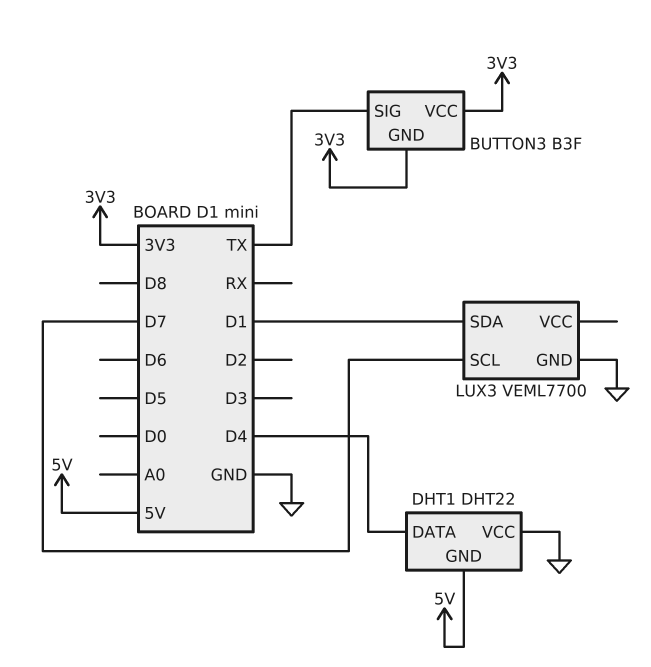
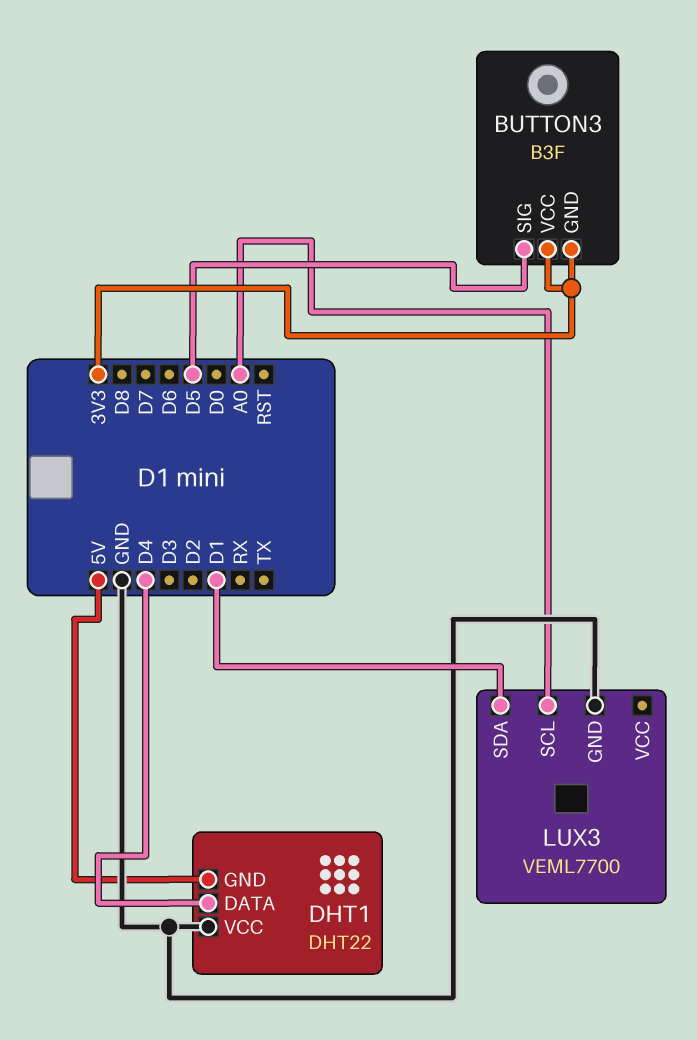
BUTTON3 pin SIG: TX -> D5
LUX3 pin SCL: D7 -> A0

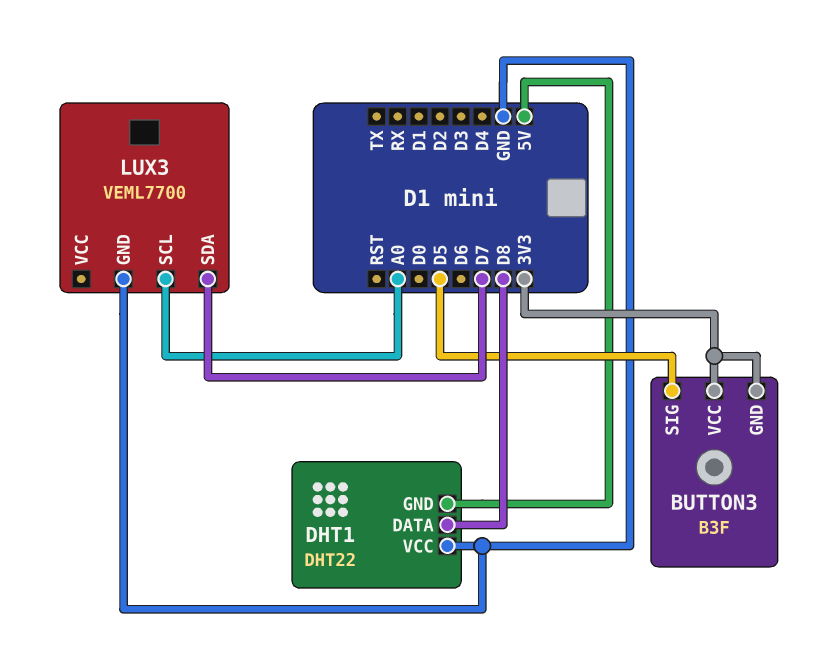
DHT1 pin DATA: D4 -> D8
LUX3 pin SDA: D1 -> D7

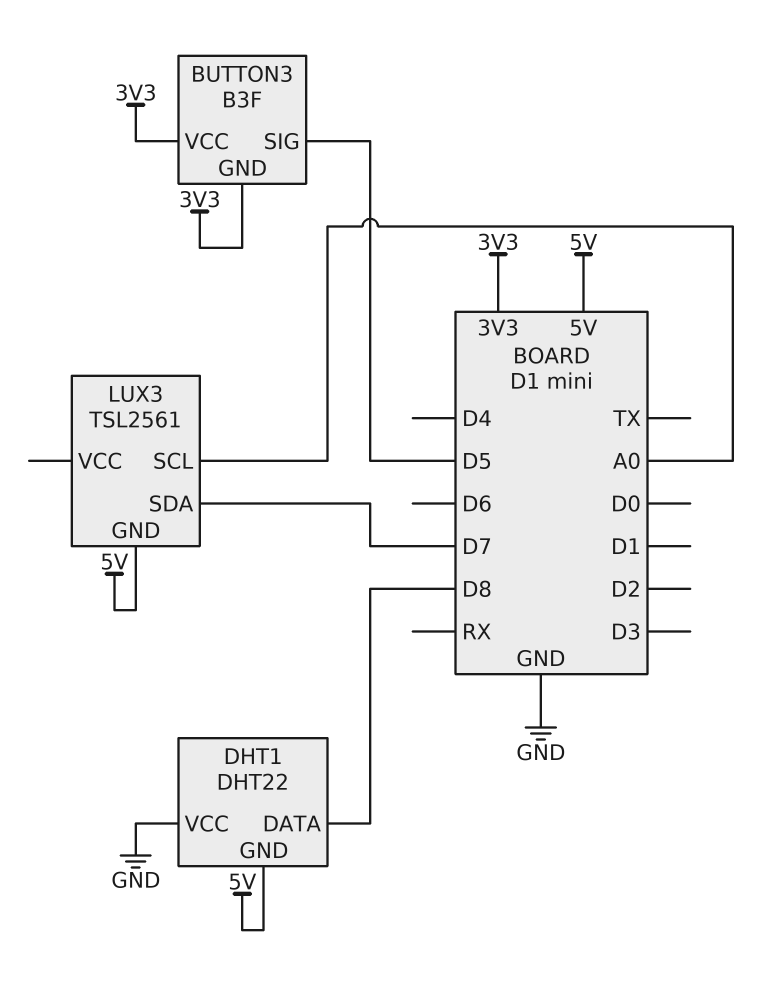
LUX3: VEML7700 -> TSL2561
LUX3 pin GND: GND -> 5V

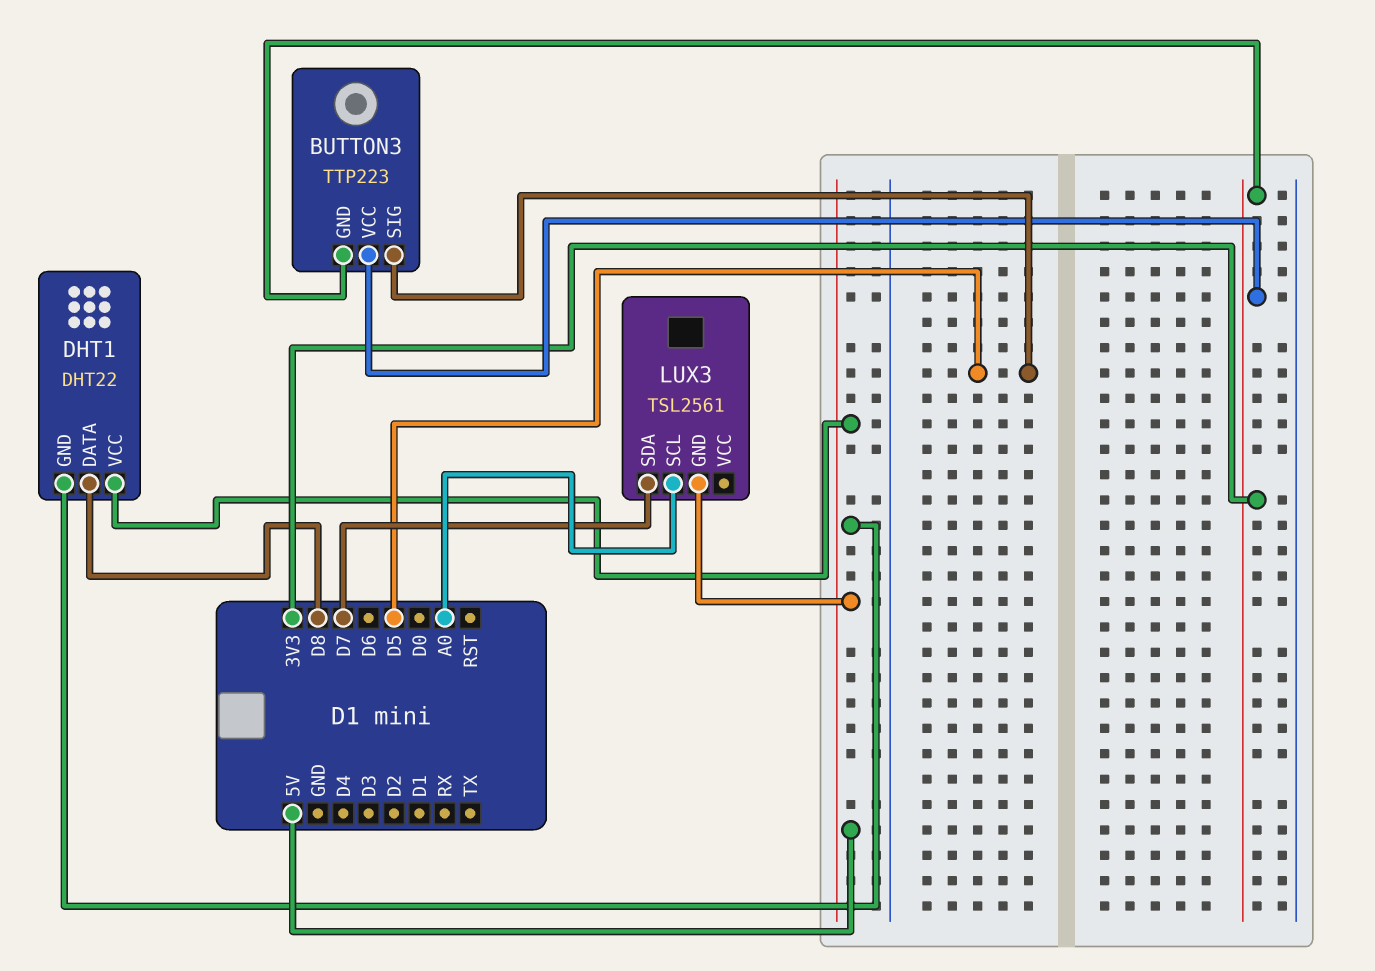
BUTTON3: B3F -> TTP223
DHT1 pin VCC: GND -> 5V

